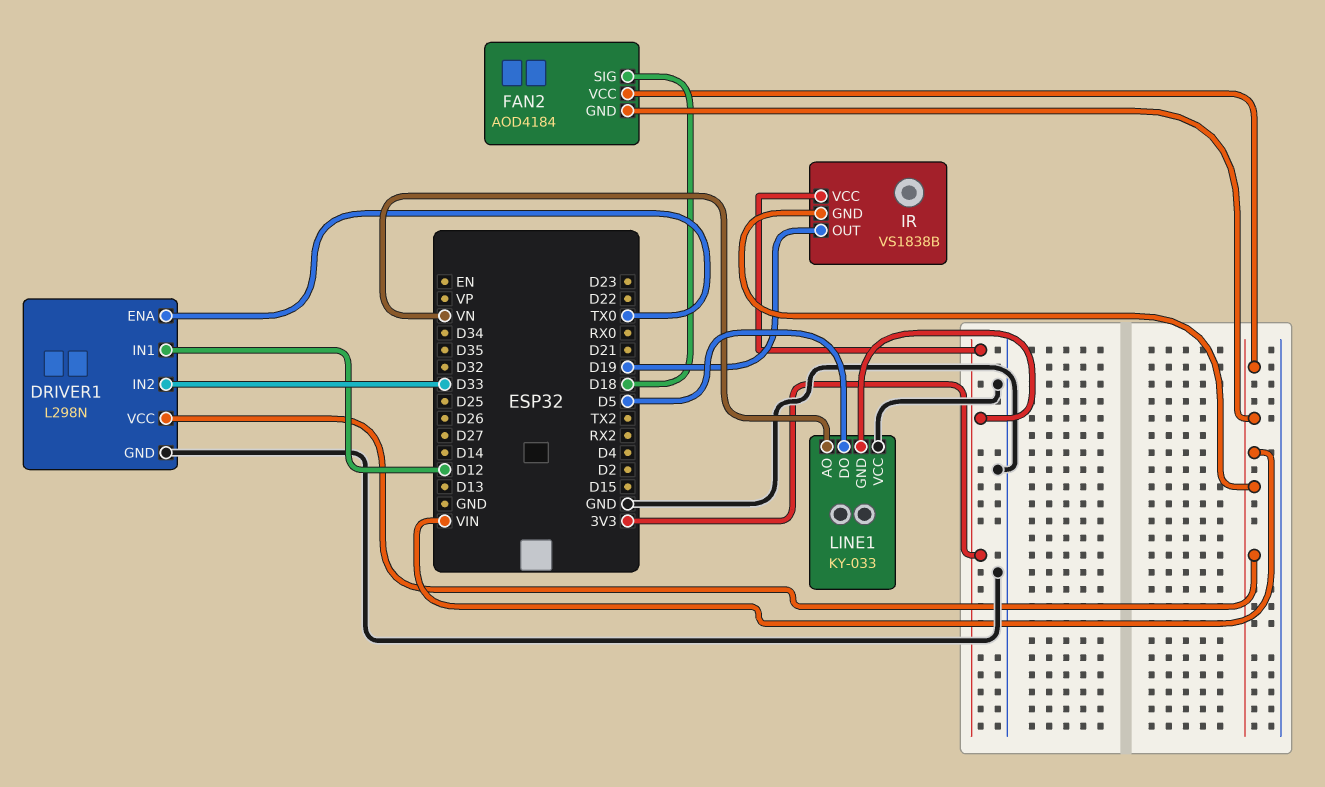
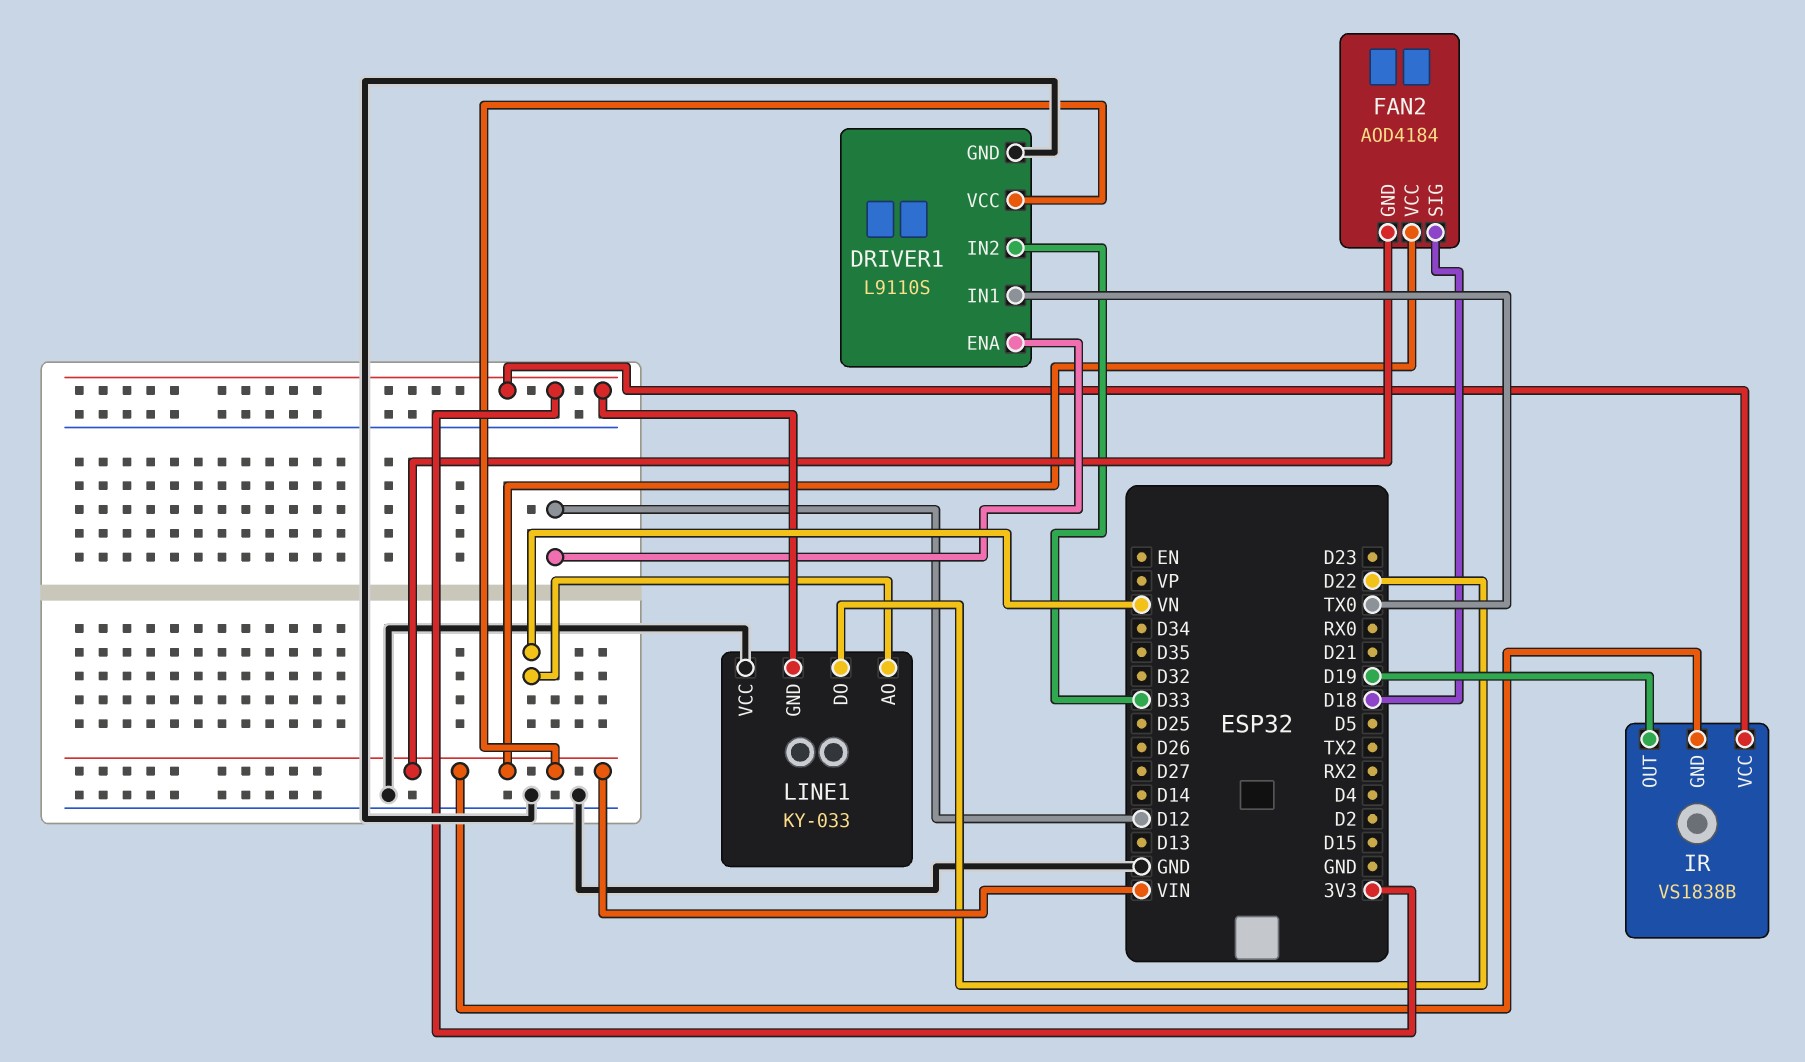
DRIVER1: L298N -> L9110S
DRIVER1 pin ENA: TX0 -> D12
DRIVER1 pin IN1: D12 -> TX0
LINE1 pin DO: D5 -> D22

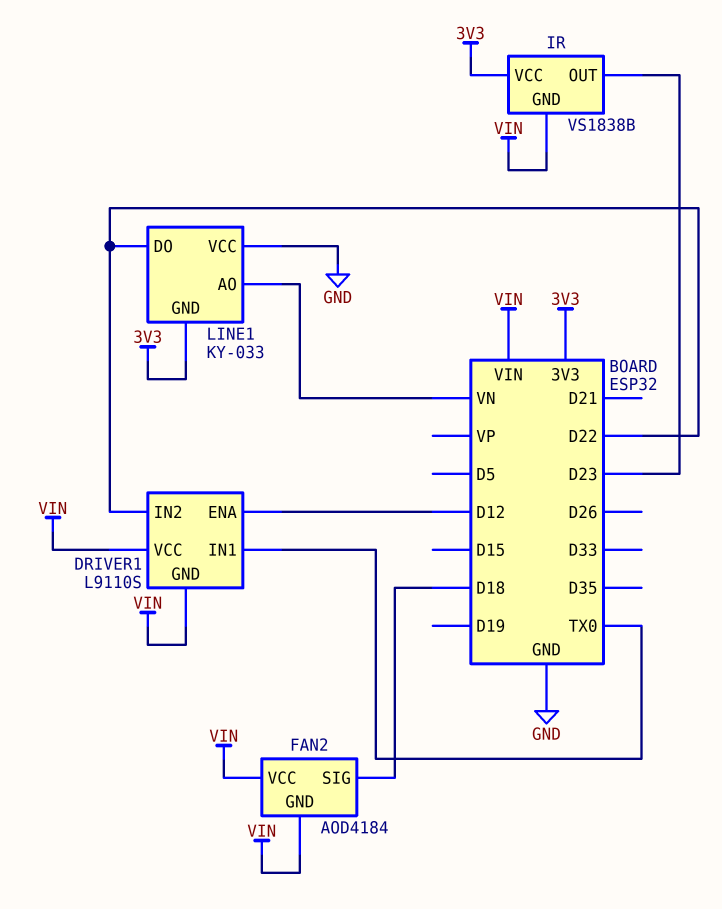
DRIVER1 pin GND: GND -> VIN
DRIVER1 pin IN2: D33 -> D22
IR pin OUT: D19 -> D23

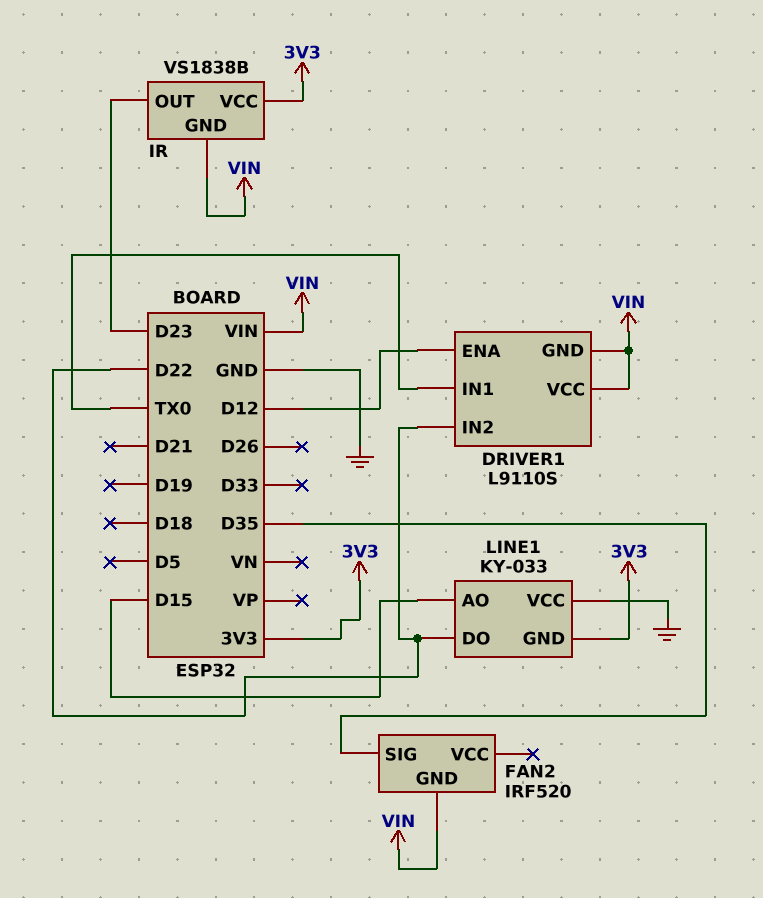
FAN2: AOD4184 -> IRF520
FAN2 pin SIG: D18 -> D35
FAN2 pin VCC: VIN -> none
LINE1 pin AO: VN -> D15

